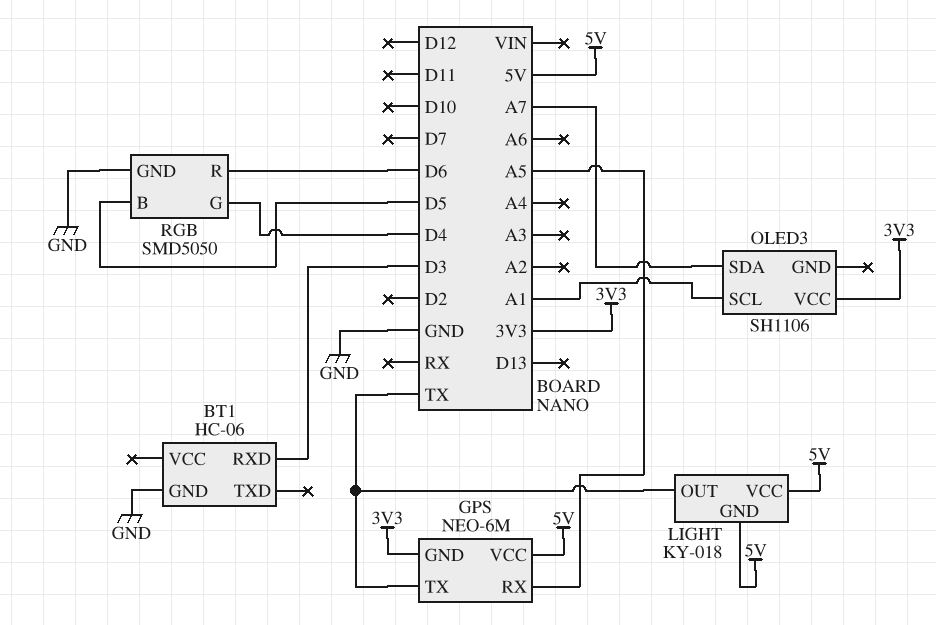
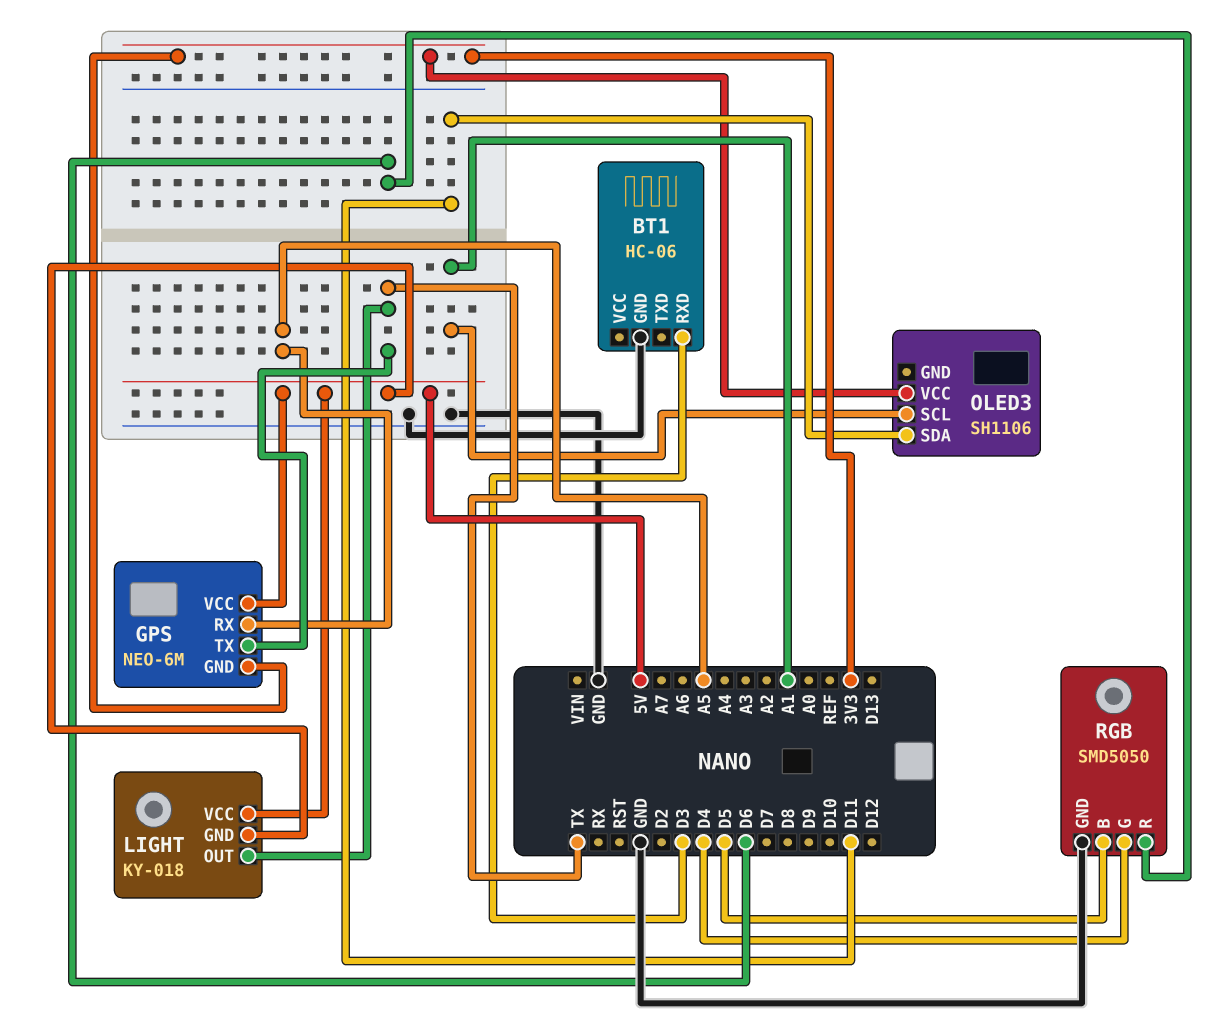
OLED3 pin SDA: A7 -> D11

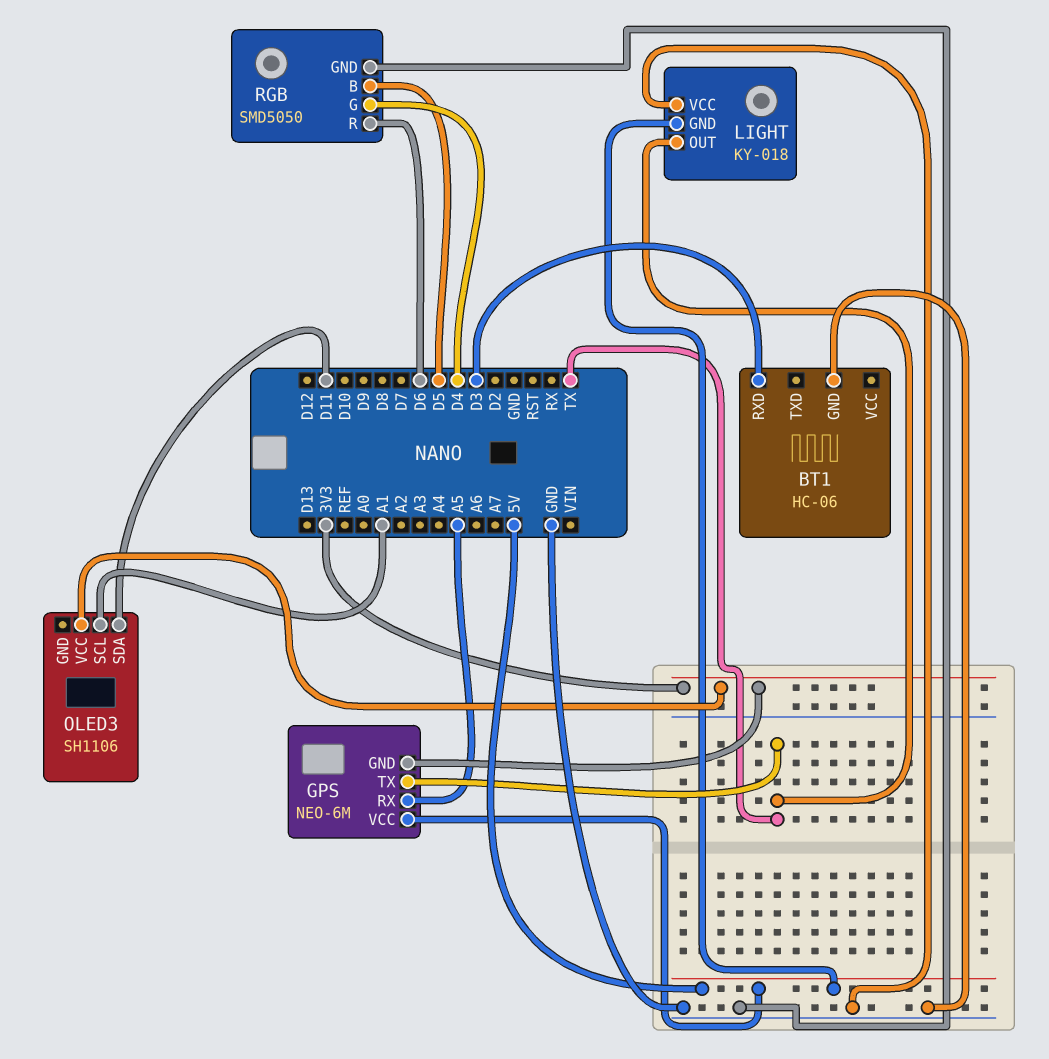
LIGHT pin VCC: 5V -> GND

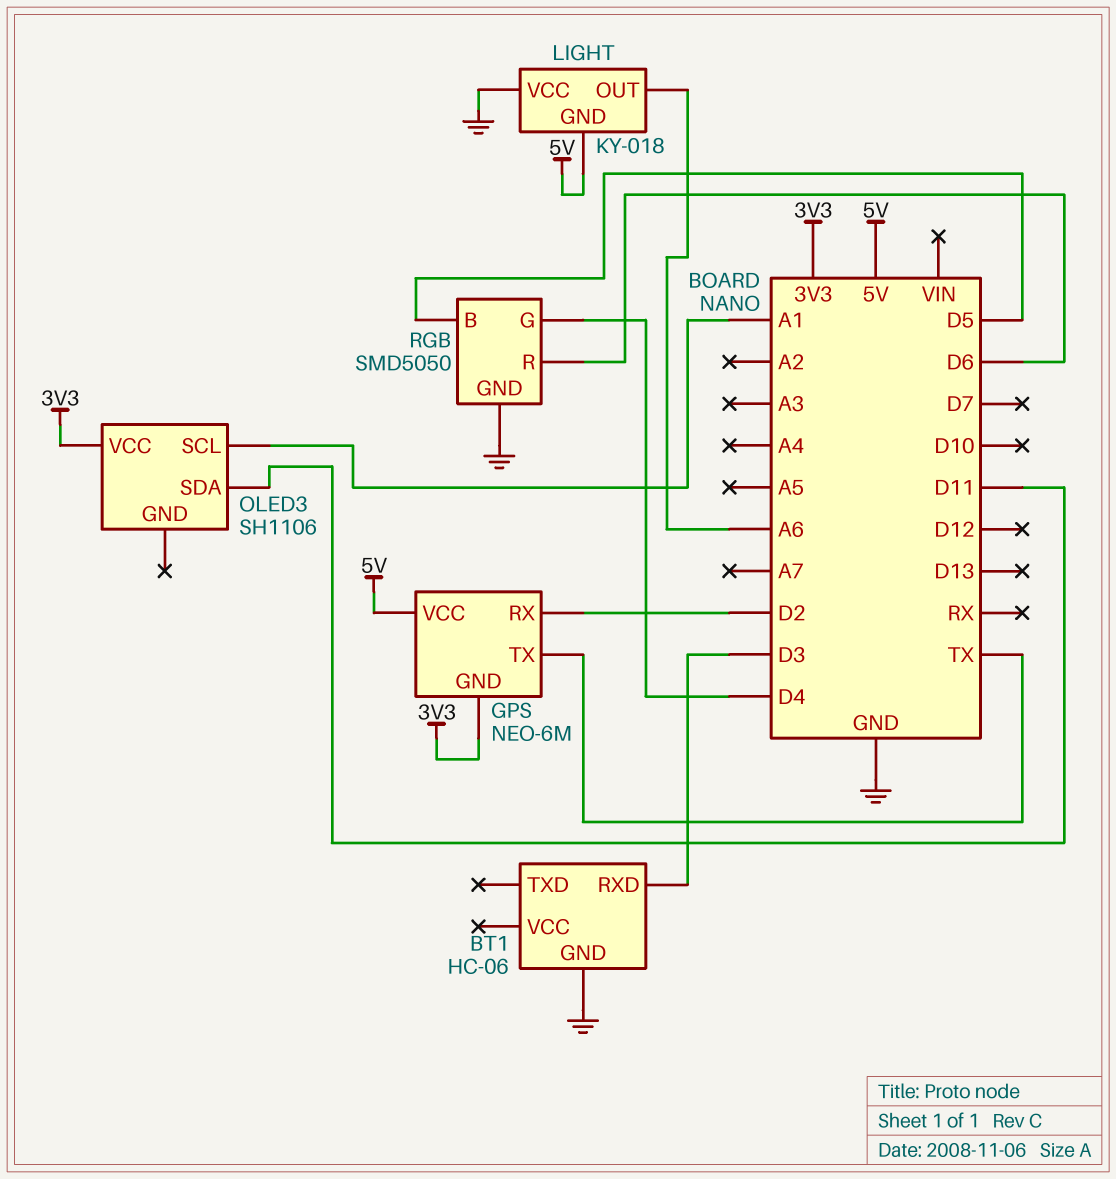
GPS pin RX: A5 -> D2
LIGHT pin OUT: TX -> A6

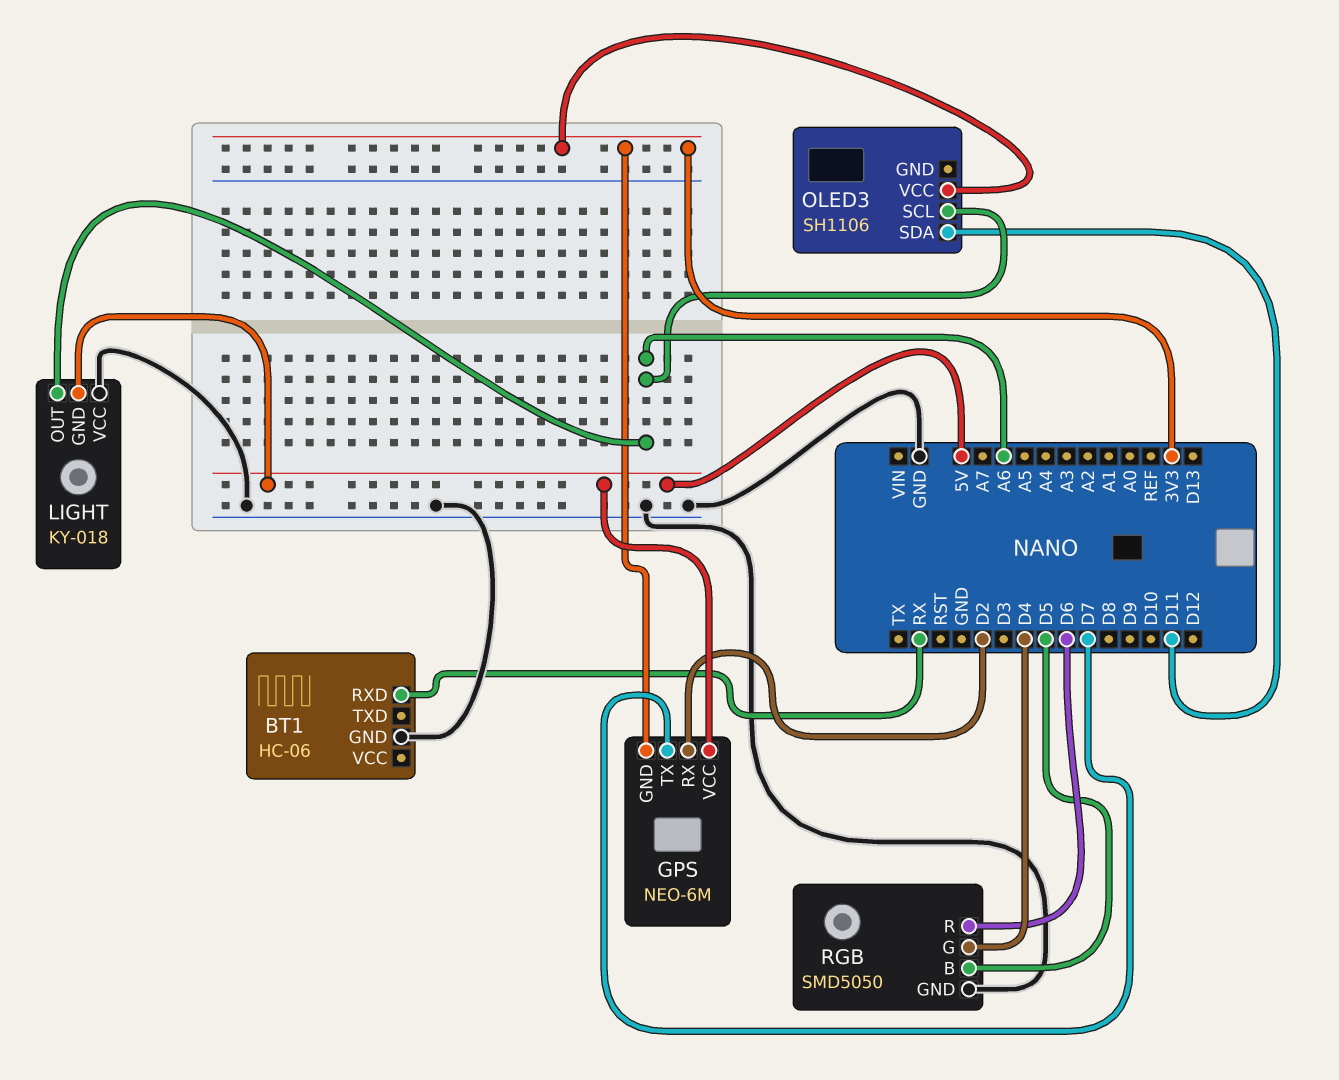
BT1 pin RXD: D3 -> RX
GPS pin TX: TX -> D7
OLED3 pin SCL: A1 -> A6

